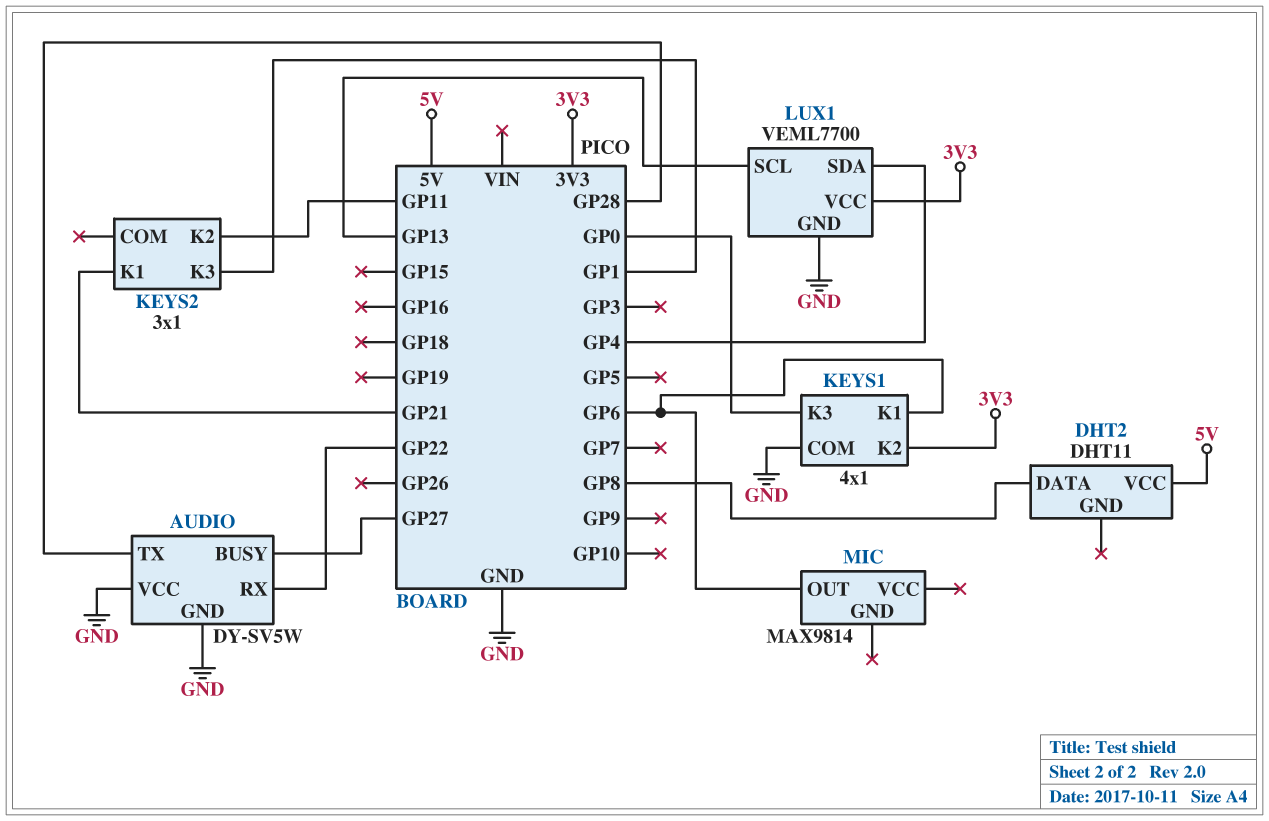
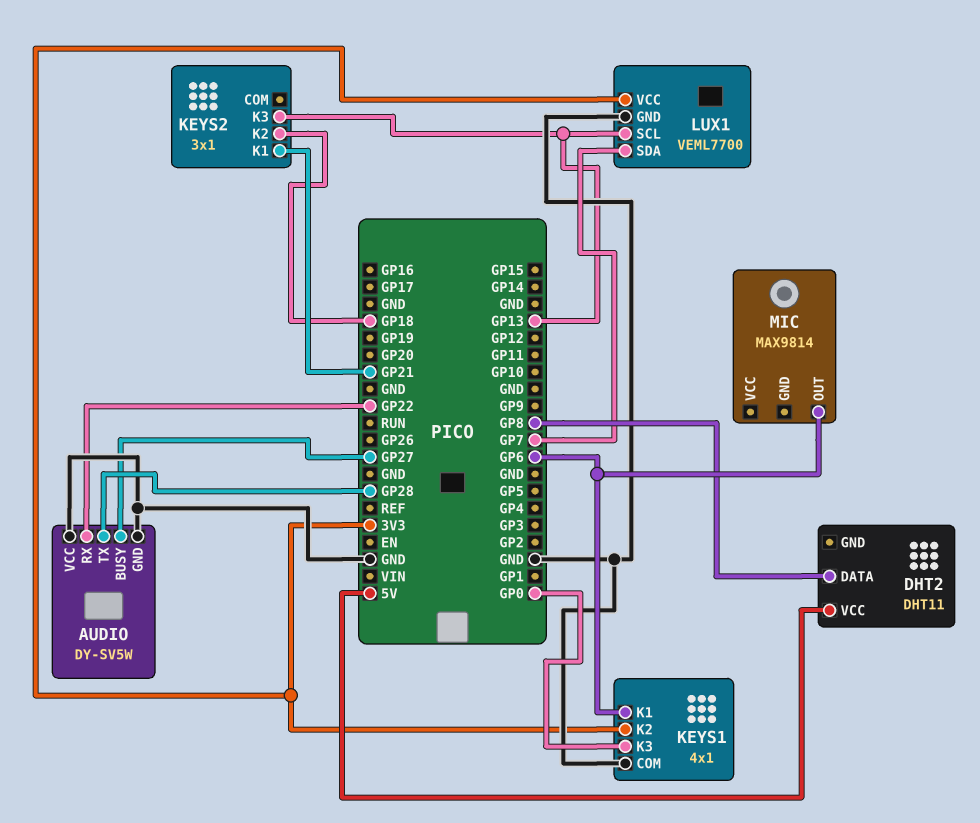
KEYS2 pin K2: GP11 -> GP18
KEYS2 pin K3: GP1 -> GP13
LUX1 pin SDA: GP4 -> GP7

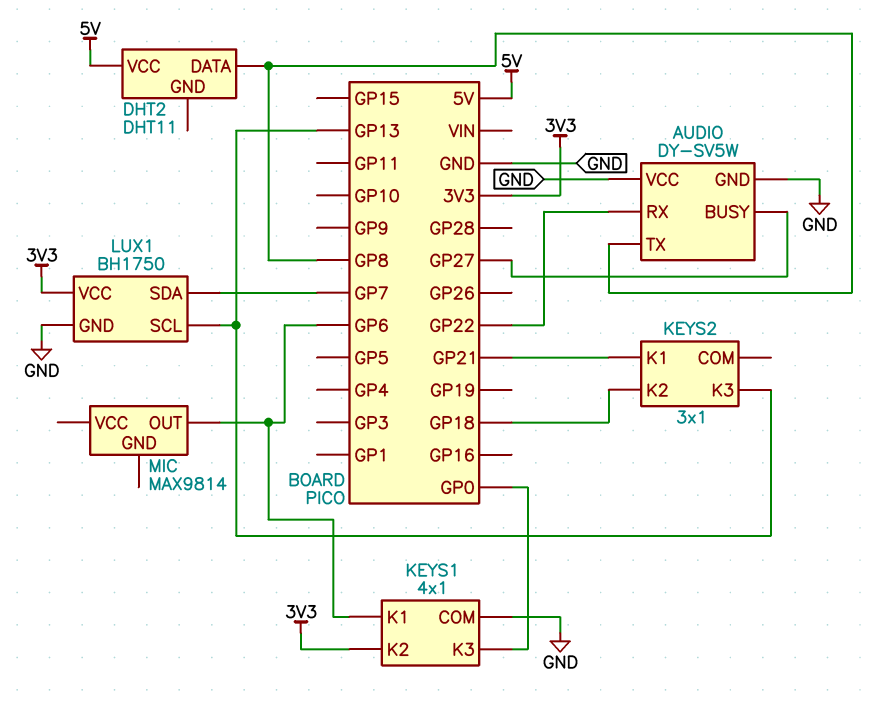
AUDIO pin TX: GP28 -> GP8
LUX1: VEML7700 -> BH1750

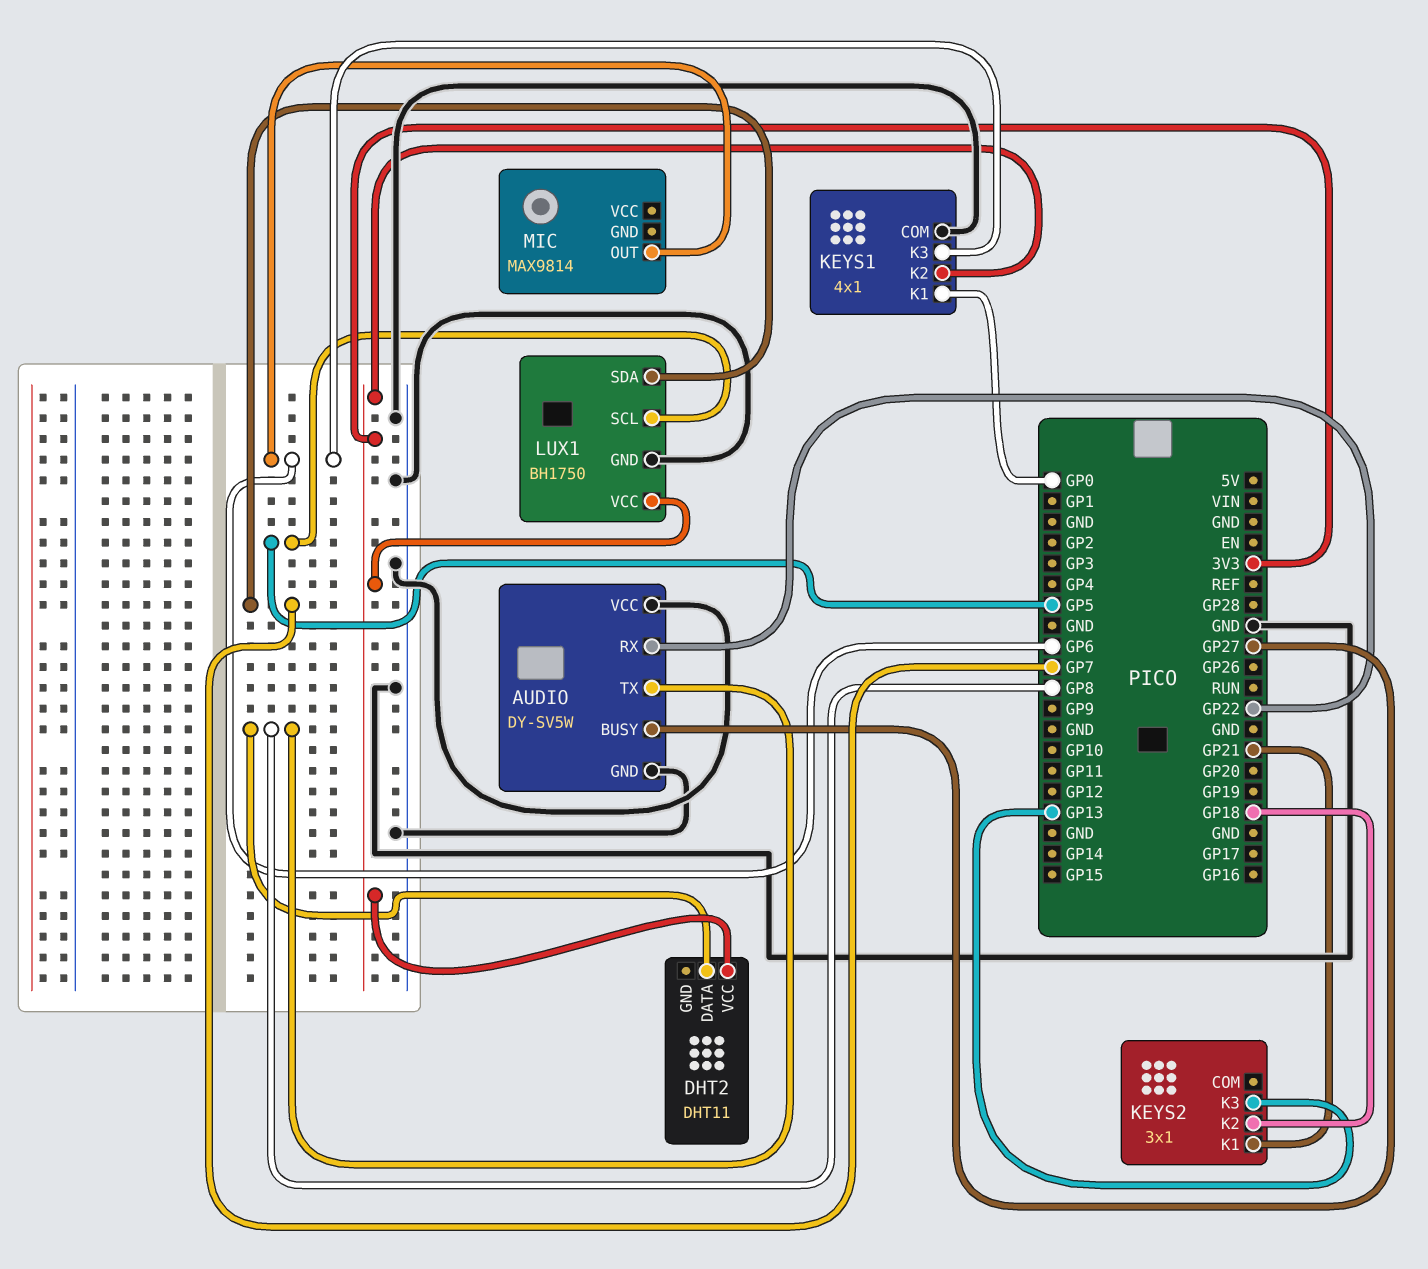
DHT2 pin VCC: 5V -> 3V3
KEYS1 pin K1: GP6 -> GP0
KEYS1 pin K3: GP0 -> GP6
LUX1 pin SCL: GP13 -> GP5

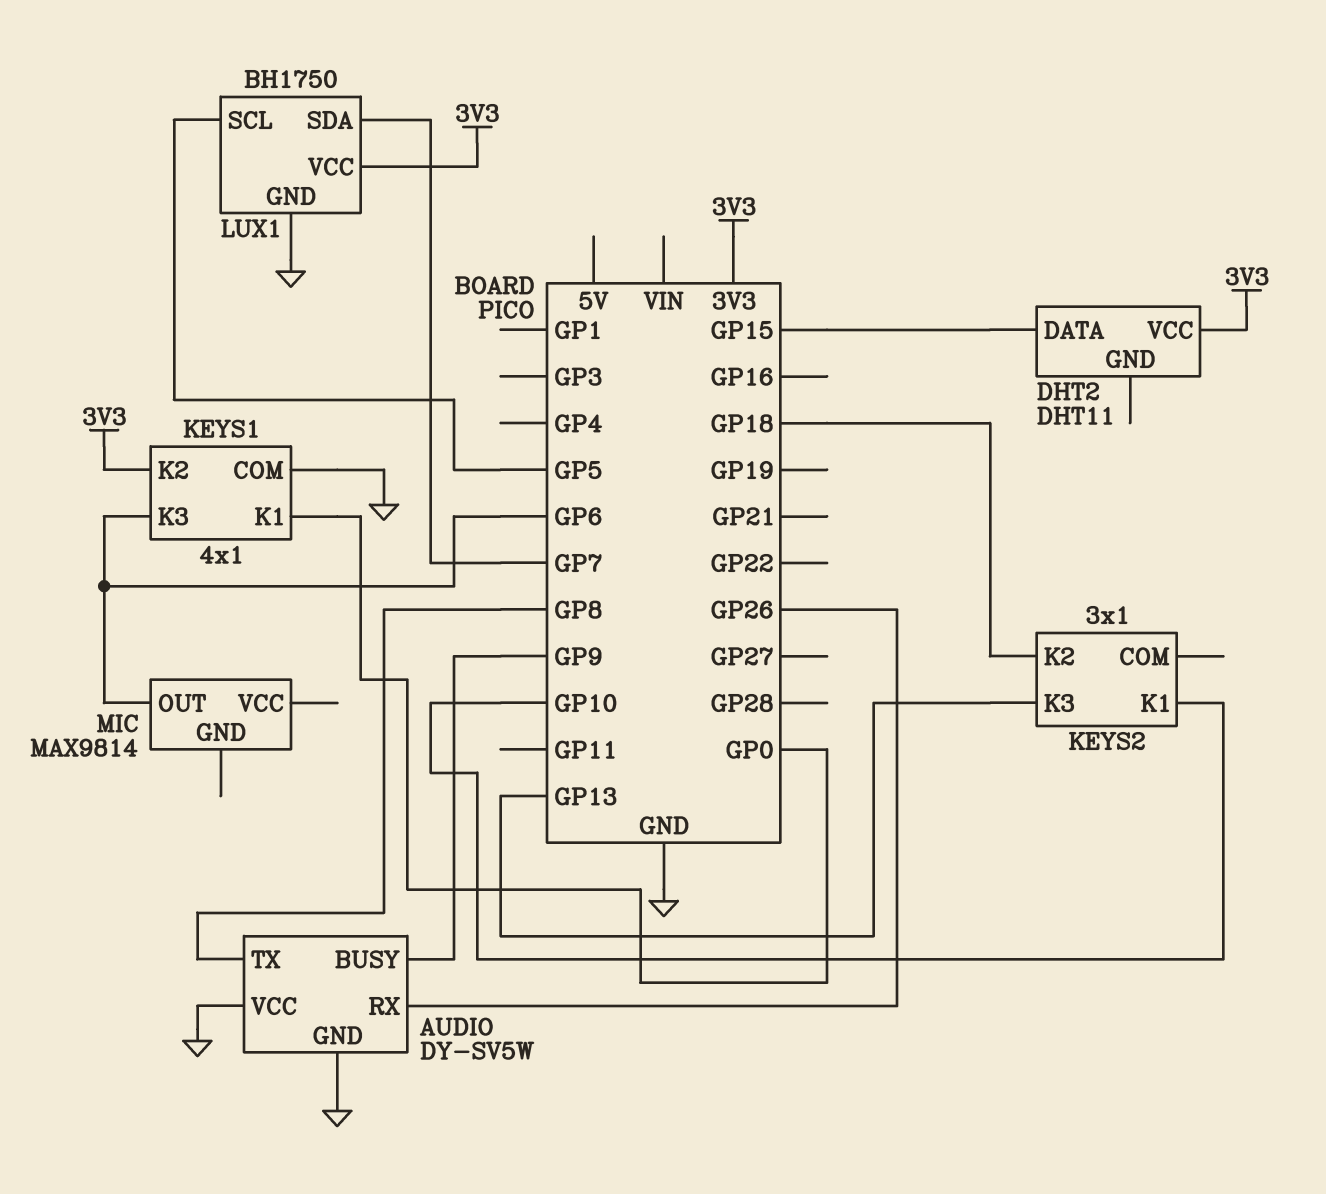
AUDIO pin BUSY: GP27 -> GP9
AUDIO pin RX: GP22 -> GP26
DHT2 pin DATA: GP8 -> GP15
KEYS2 pin K1: GP21 -> GP10

